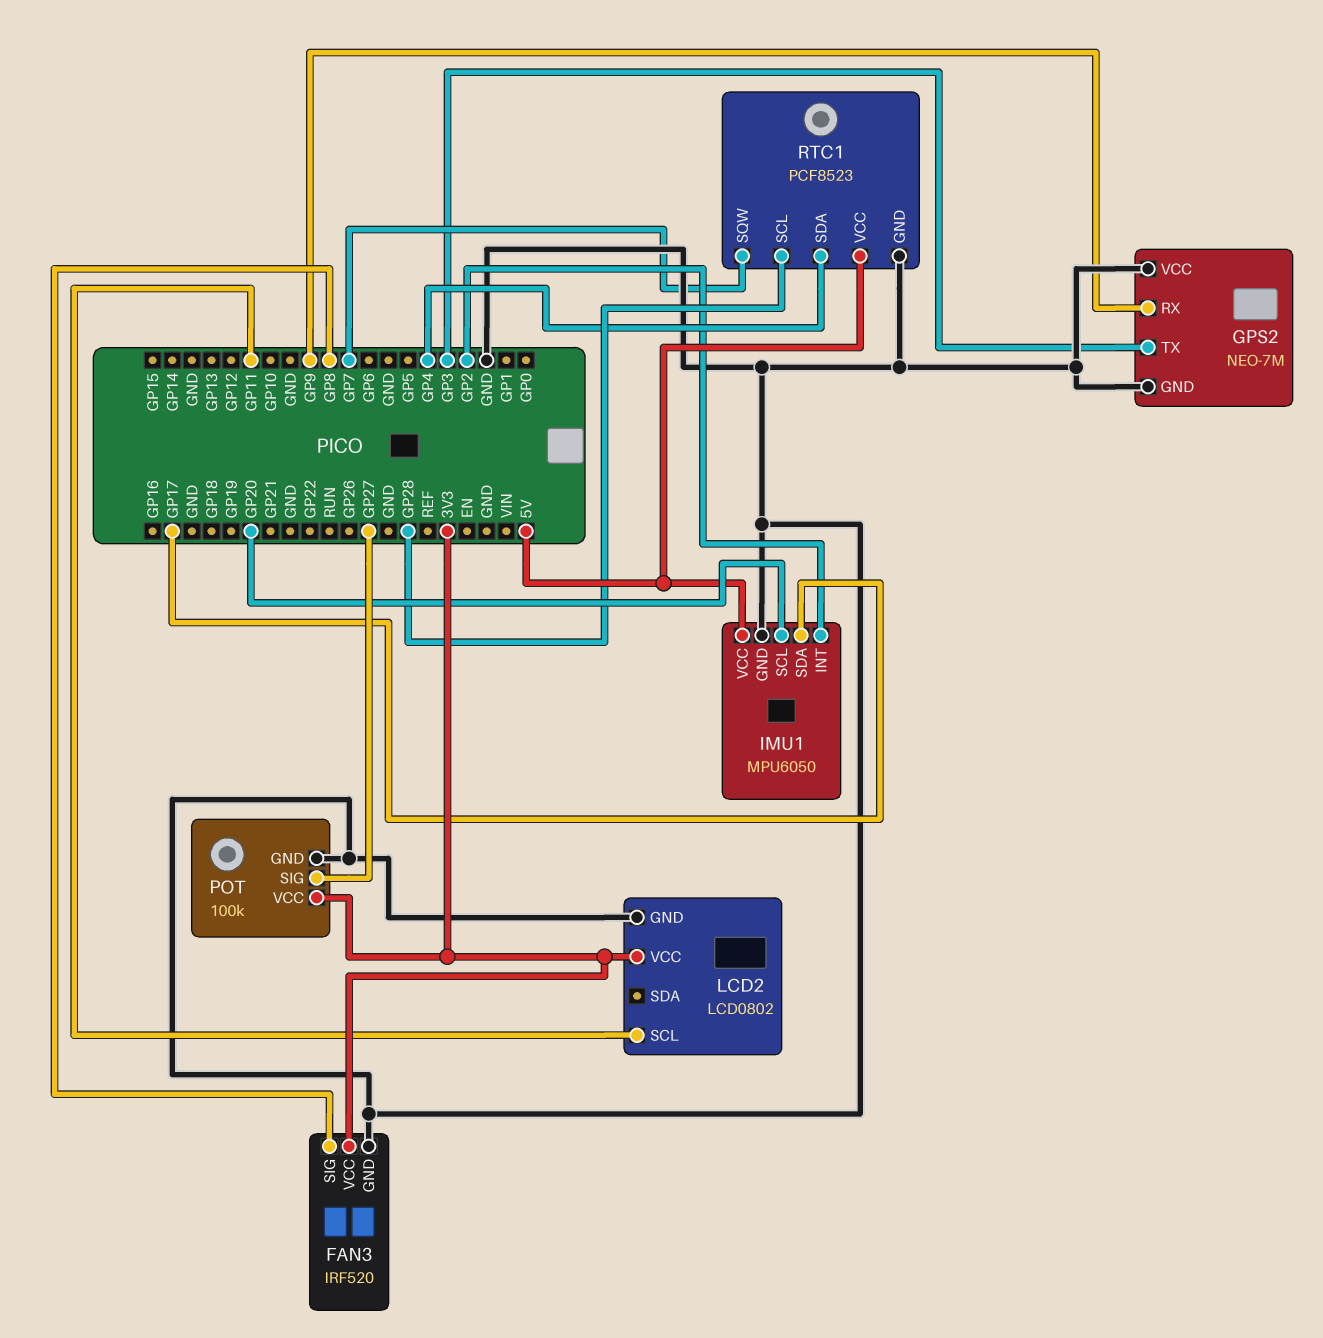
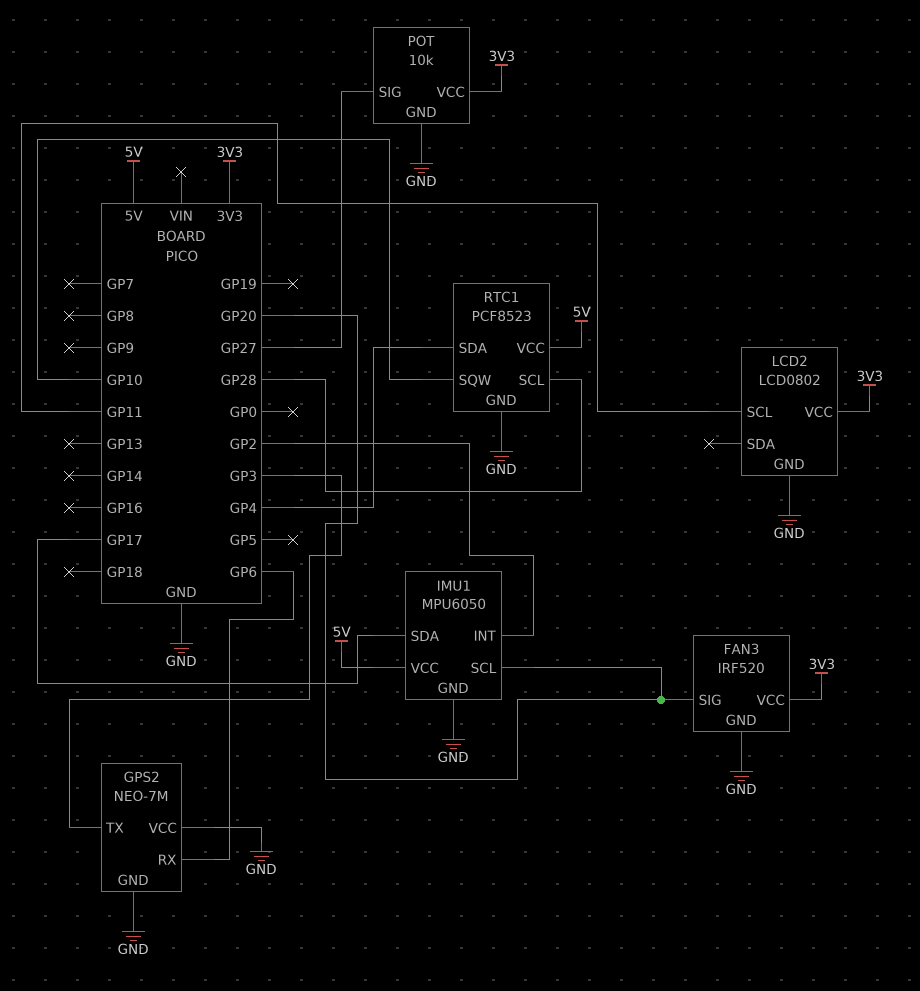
FAN3 pin SIG: GP8 -> GP20
GPS2 pin RX: GP9 -> GP6
POT: 100k -> 10k
RTC1 pin SQW: GP7 -> GP10

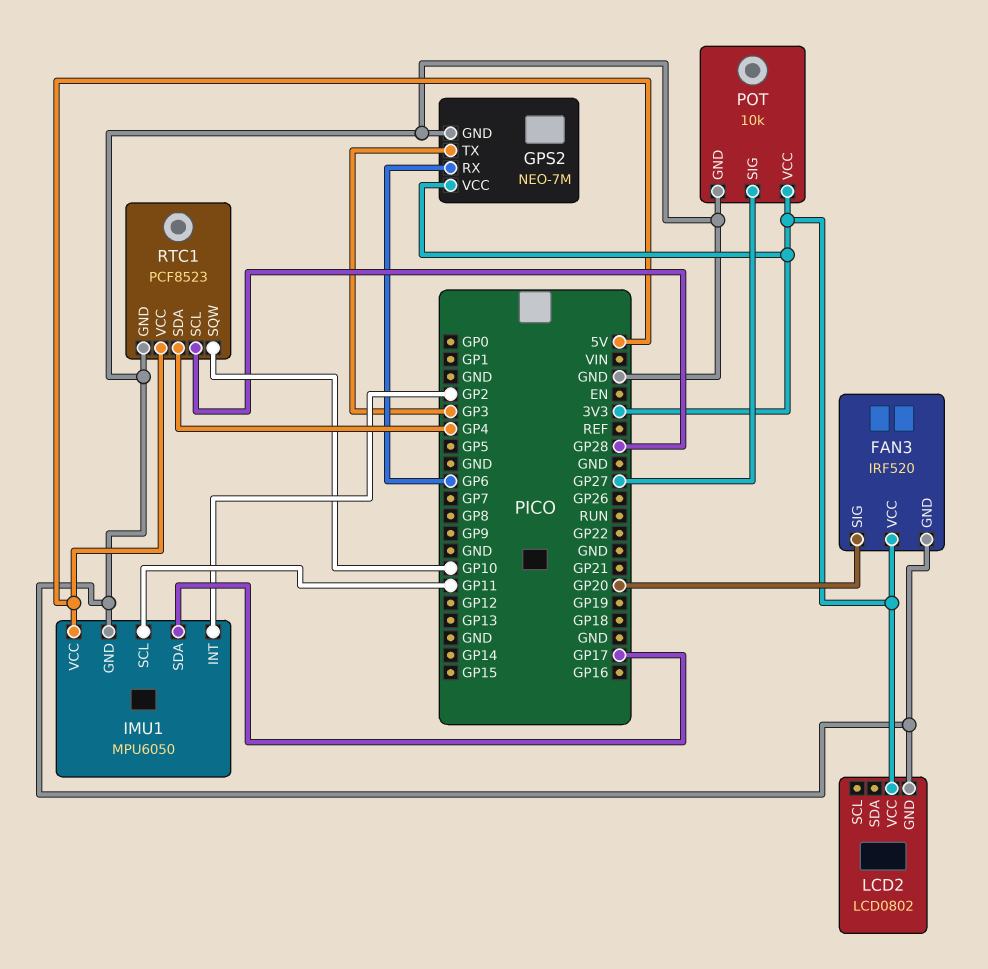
GPS2 pin VCC: GND -> 3V3
IMU1 pin SCL: GP20 -> GP11
LCD2 pin SCL: GP11 -> none

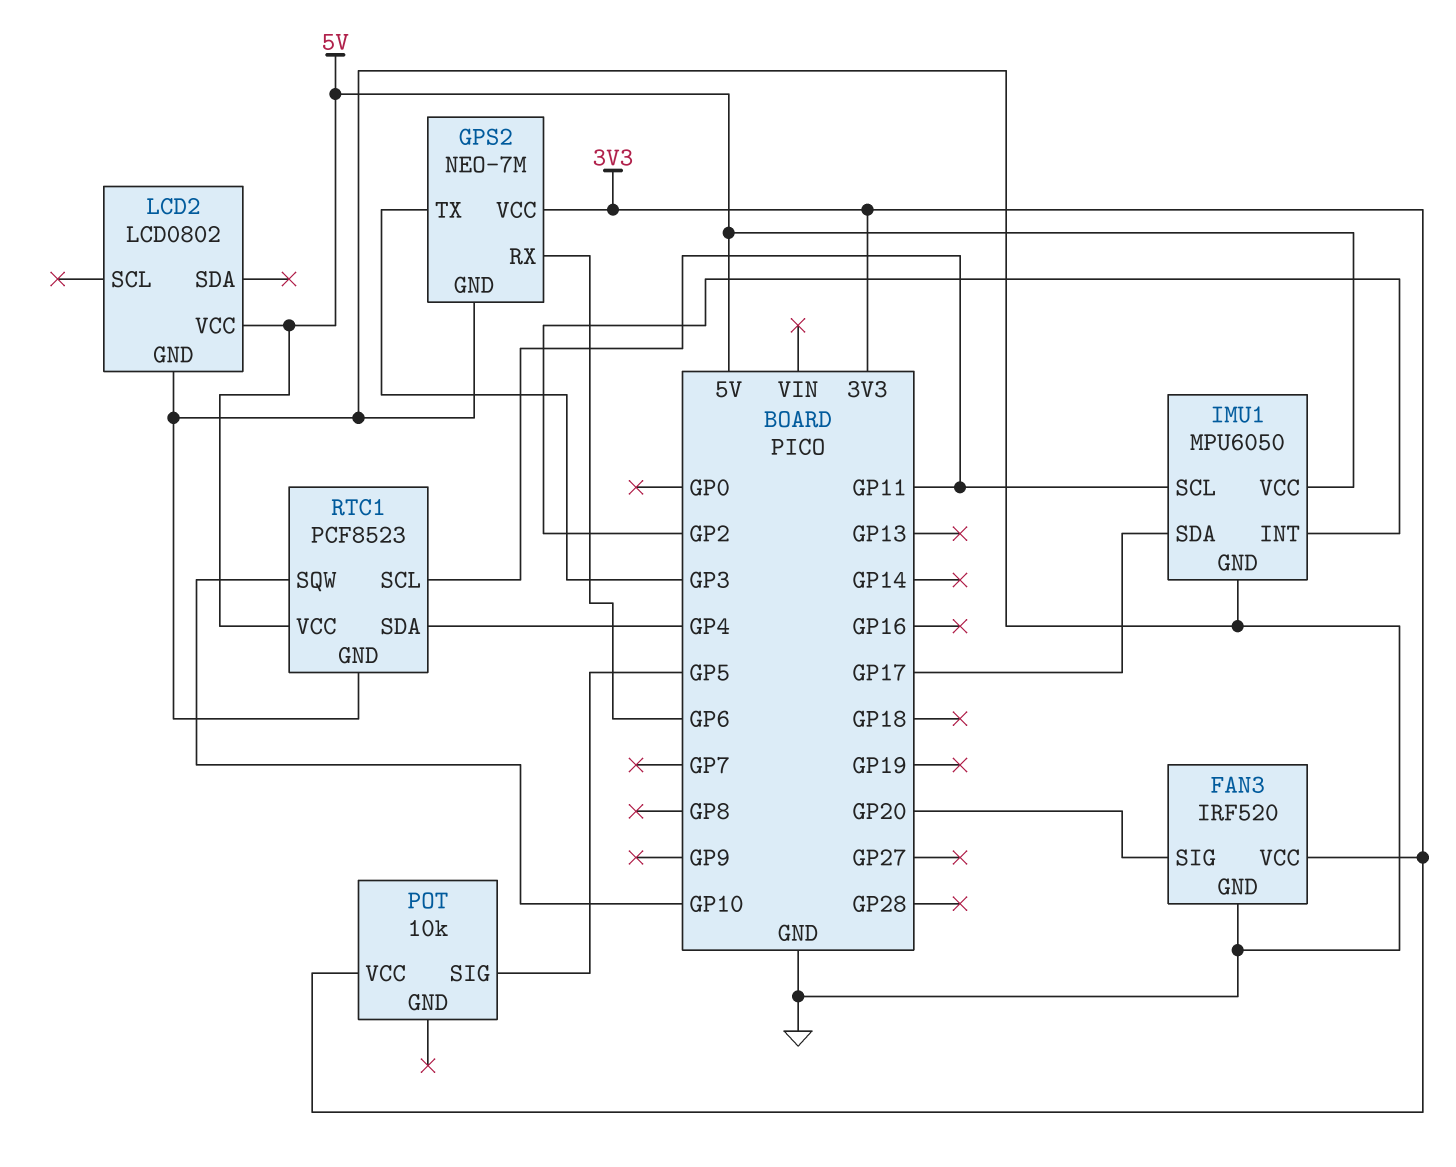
LCD2 pin VCC: 3V3 -> 5V
POT pin GND: GND -> none
POT pin SIG: GP27 -> GP5
RTC1 pin SCL: GP28 -> GP11

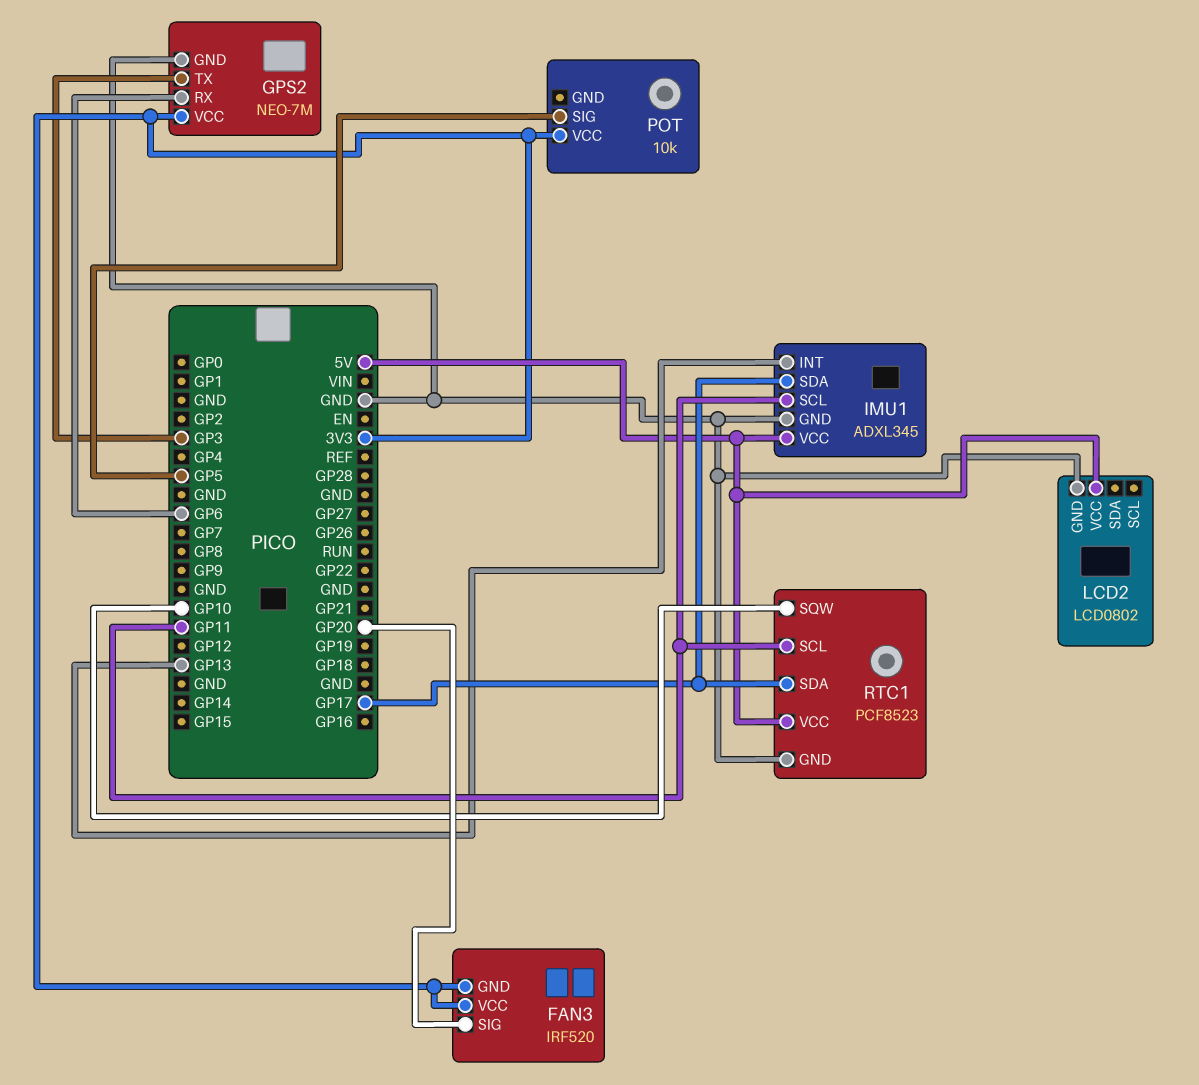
FAN3 pin GND: GND -> 3V3
IMU1: MPU6050 -> ADXL345
IMU1 pin INT: GP2 -> GP13
RTC1 pin SDA: GP4 -> GP17

